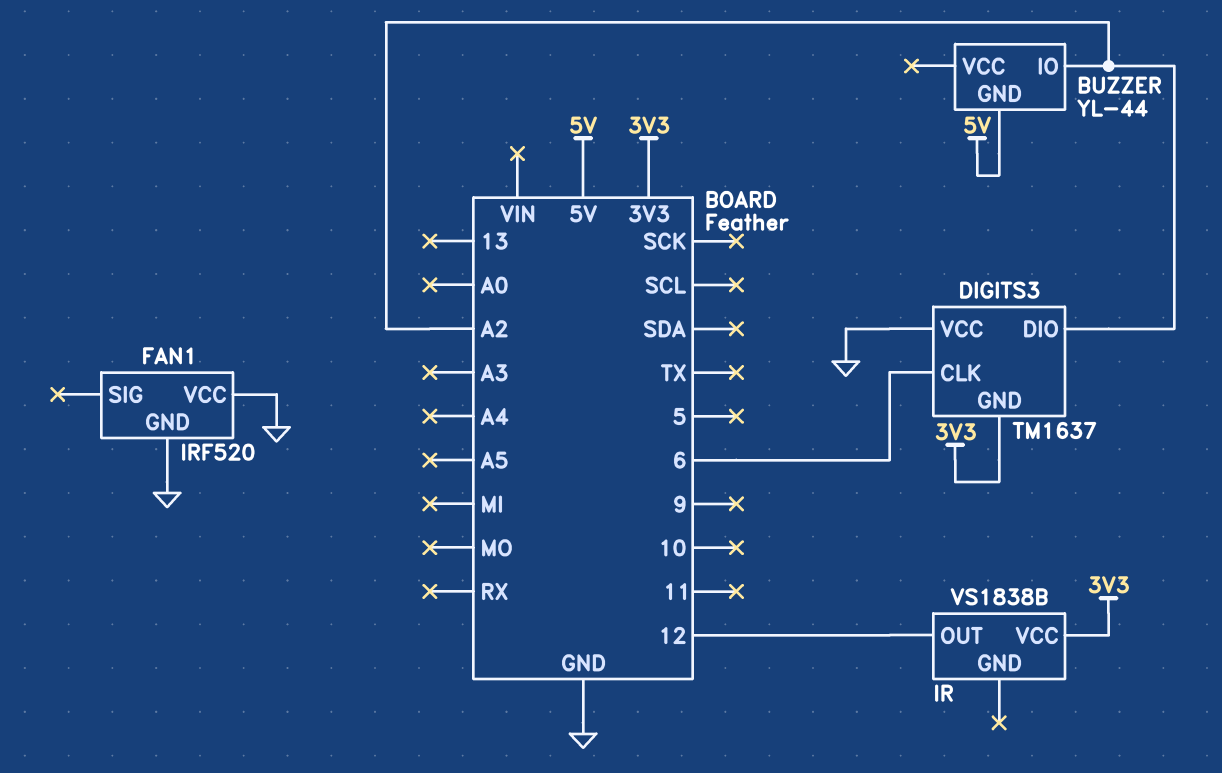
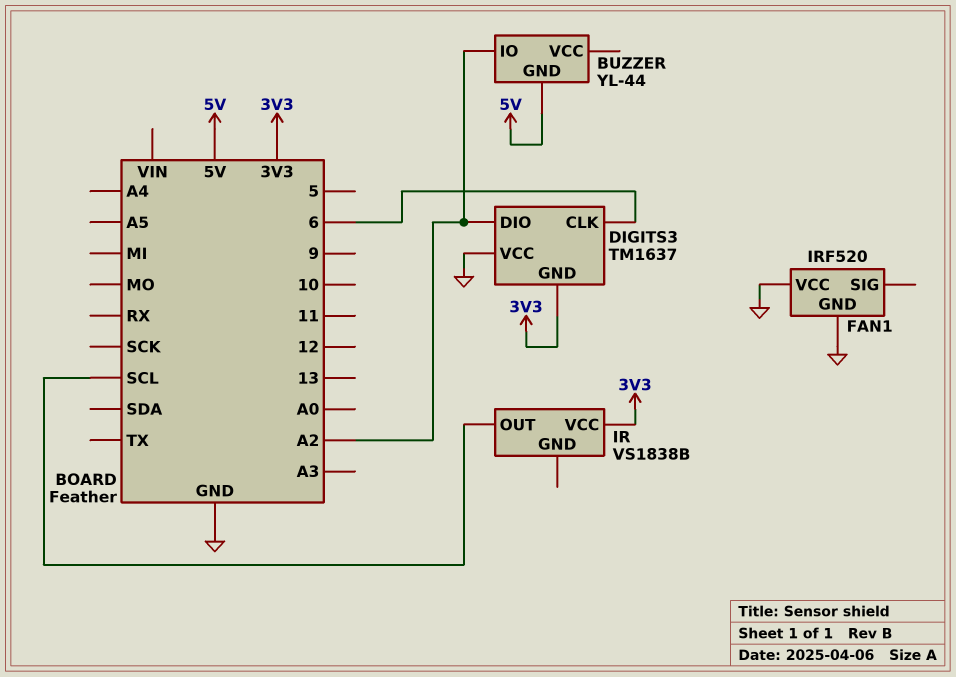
IR pin OUT: 12 -> SCL

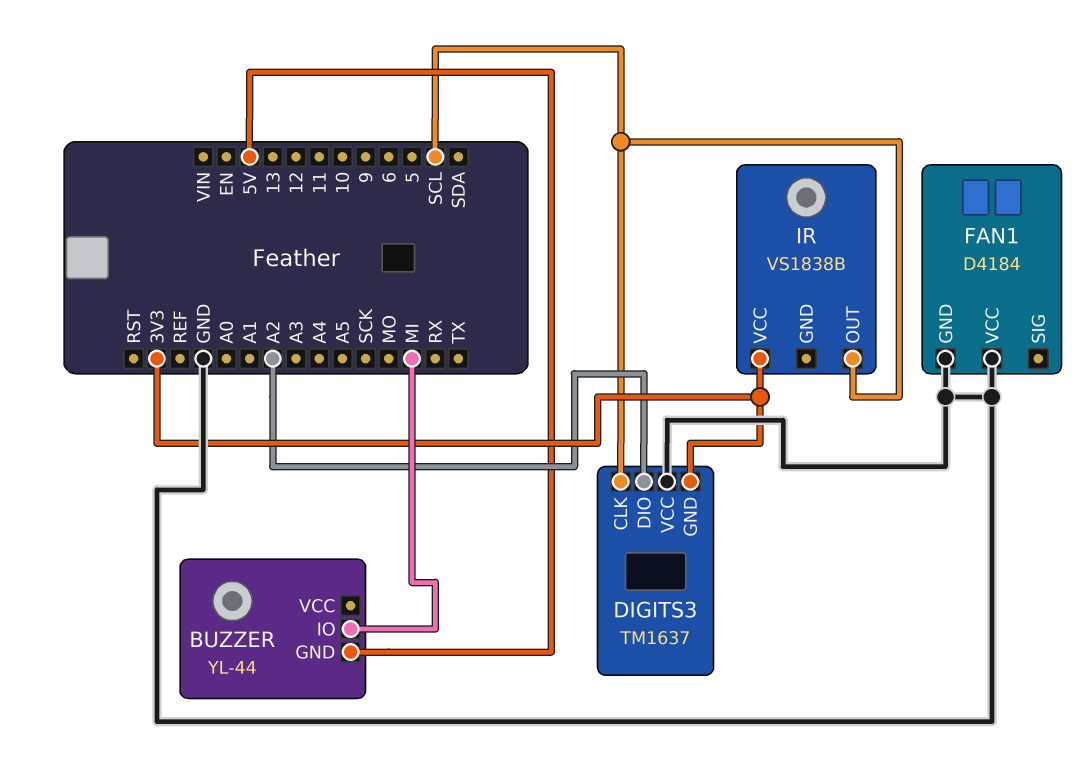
BUZZER pin IO: A2 -> MI
DIGITS3 pin CLK: 6 -> SCL
FAN1: IRF520 -> D4184

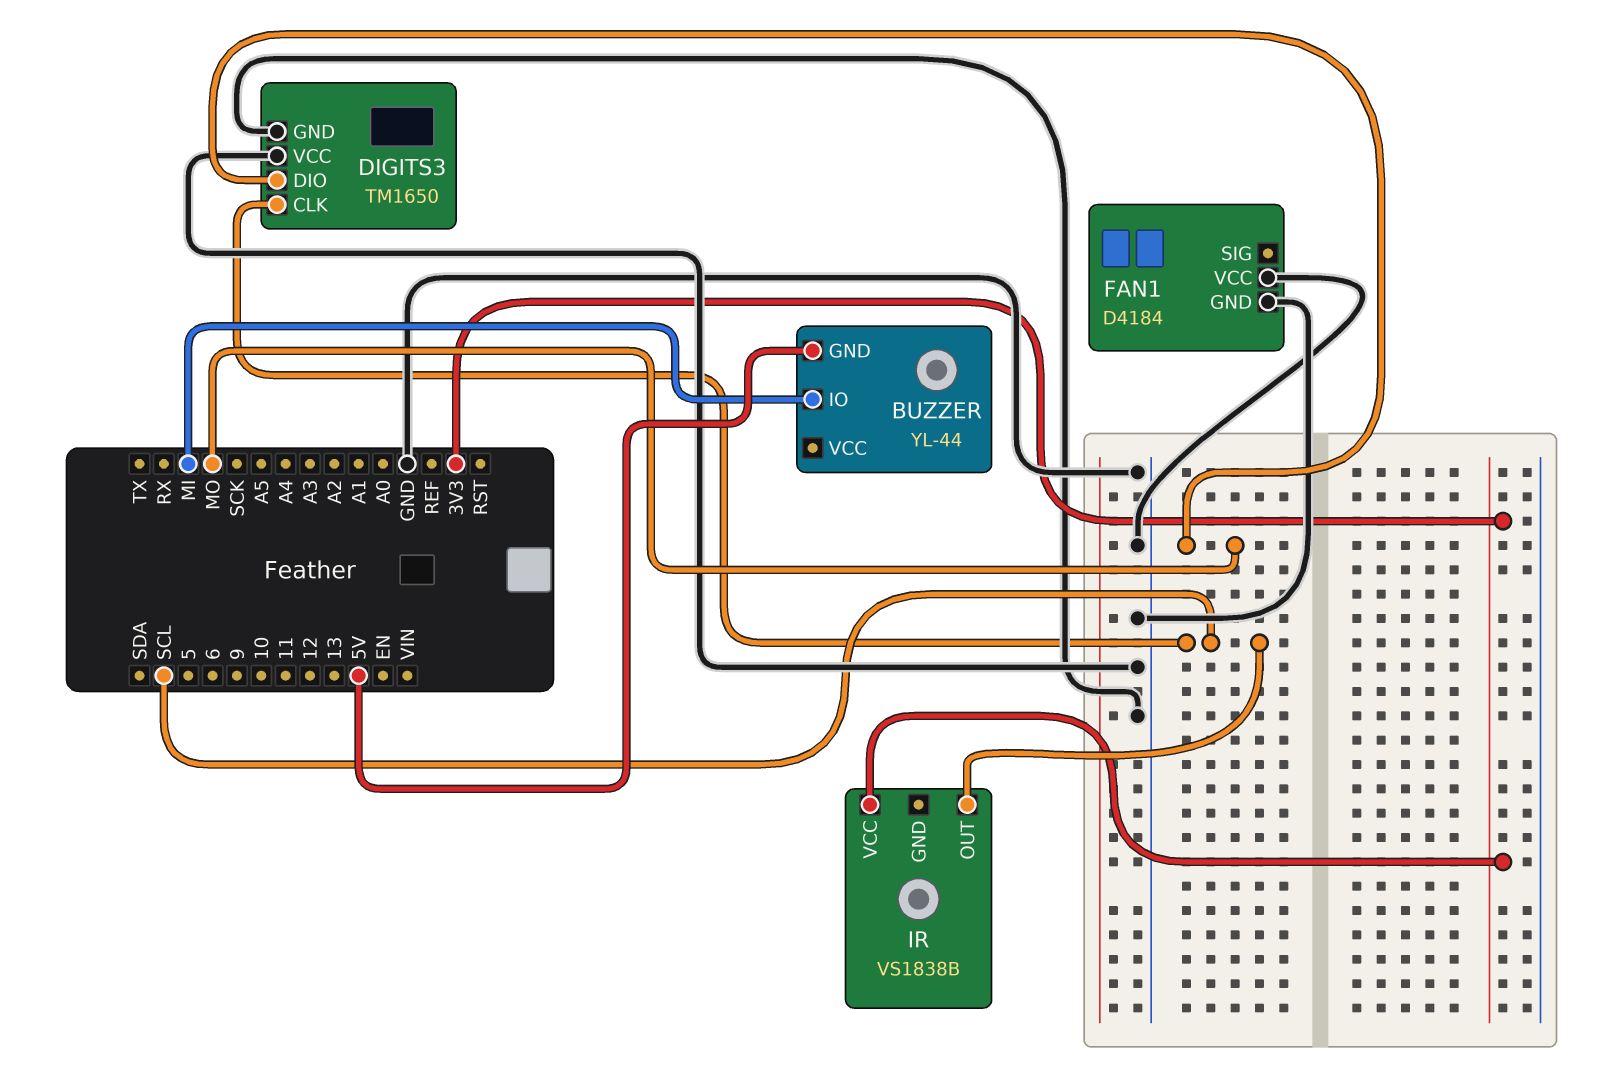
DIGITS3: TM1637 -> TM1650
DIGITS3 pin DIO: A2 -> MO
DIGITS3 pin GND: 3V3 -> GND

